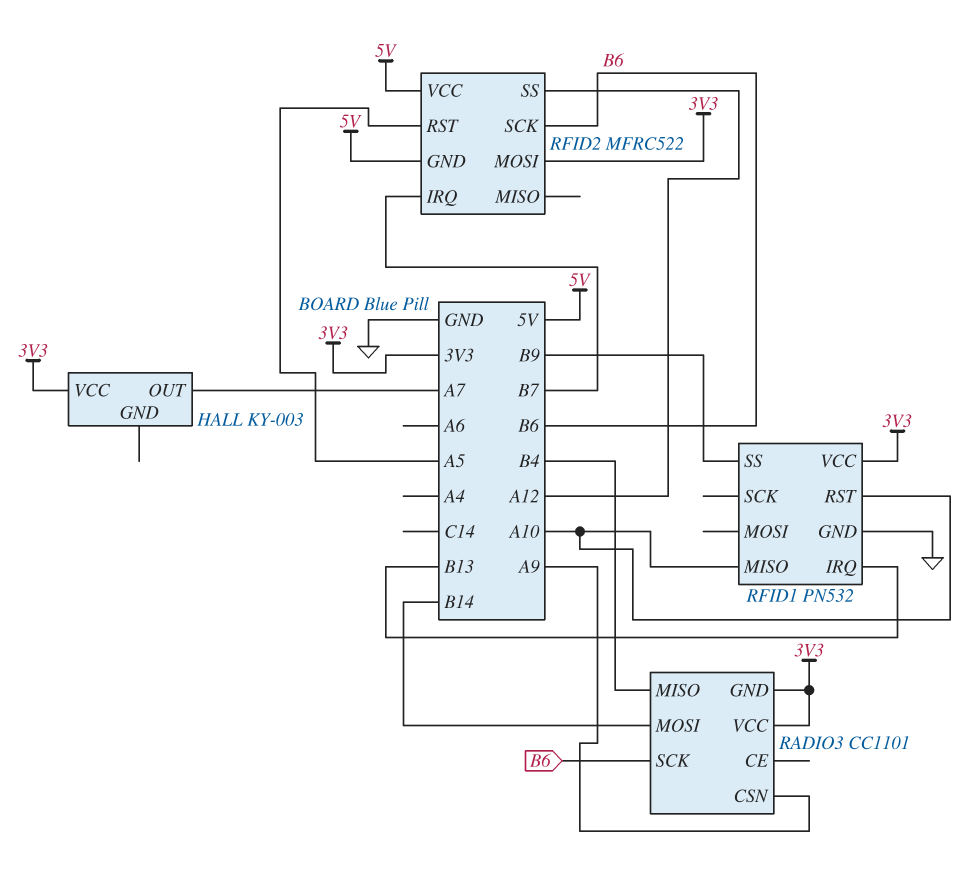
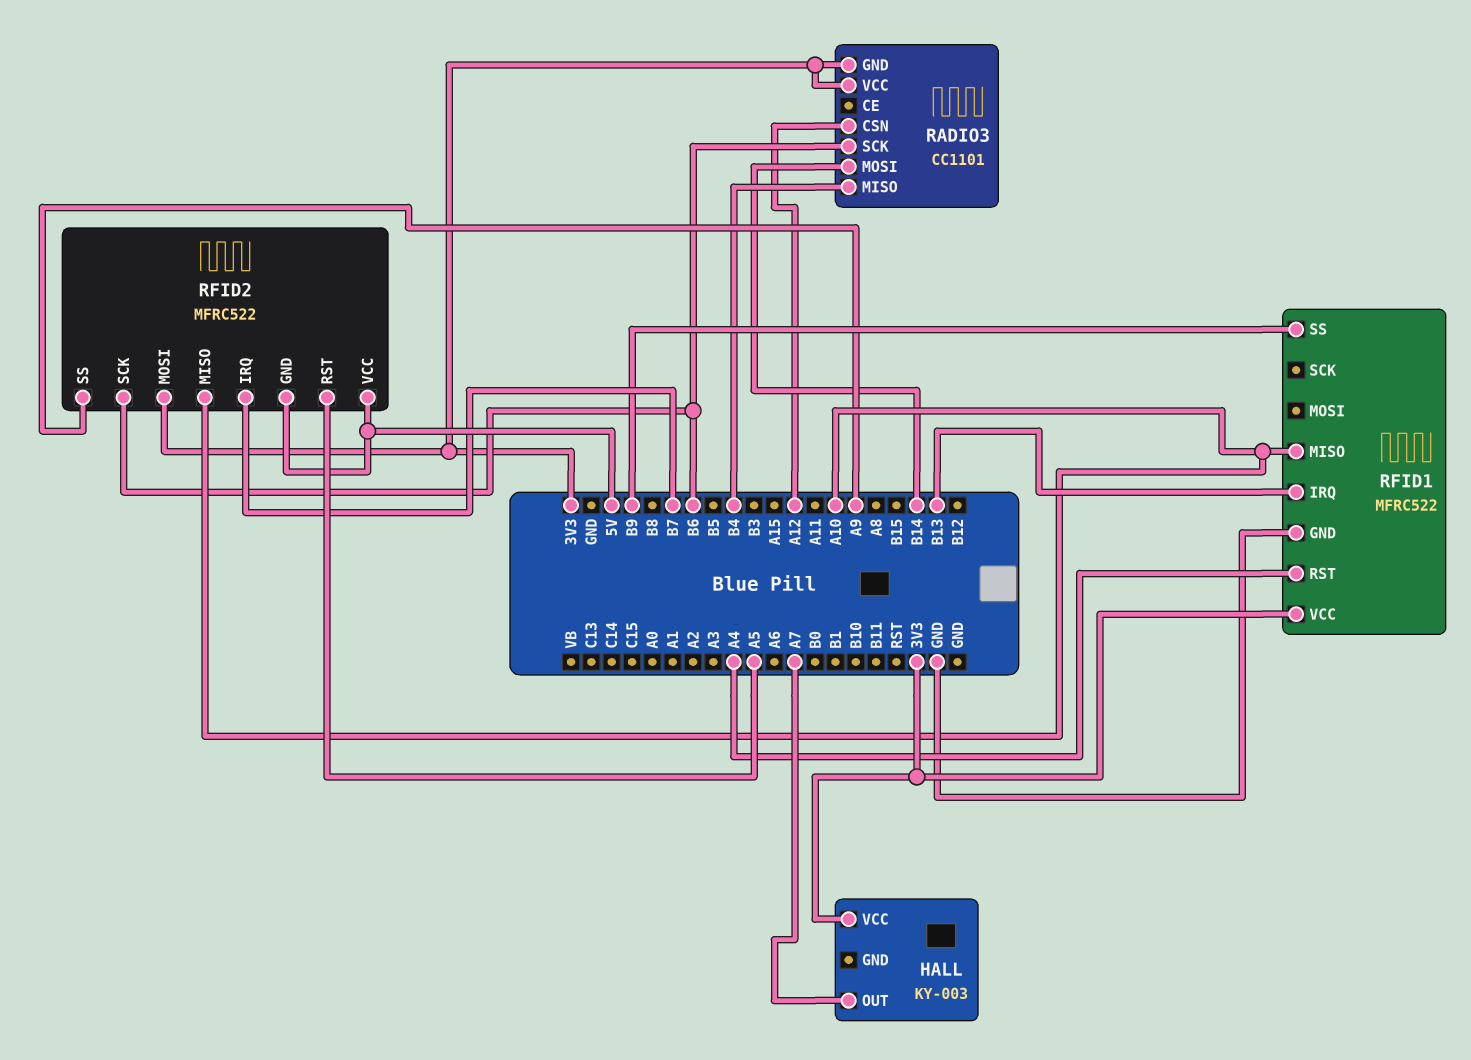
RADIO3 pin CSN: A9 -> A12
RFID1: PN532 -> MFRC522
RFID1 pin RST: A10 -> A4
RFID2 pin MISO: none -> A10
RFID2 pin SS: A12 -> A9

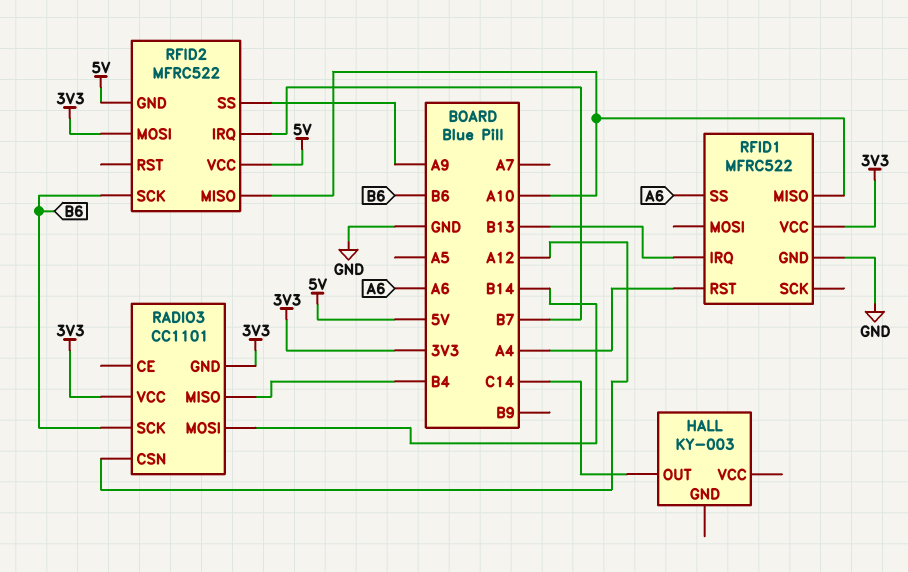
HALL pin OUT: A7 -> C14
HALL pin VCC: 3V3 -> none
RFID1 pin SS: B9 -> A6
RFID2 pin RST: A5 -> none

